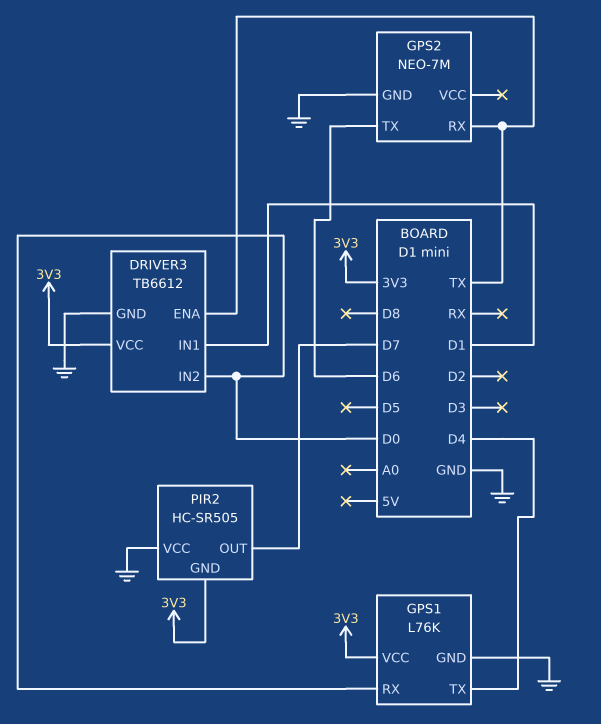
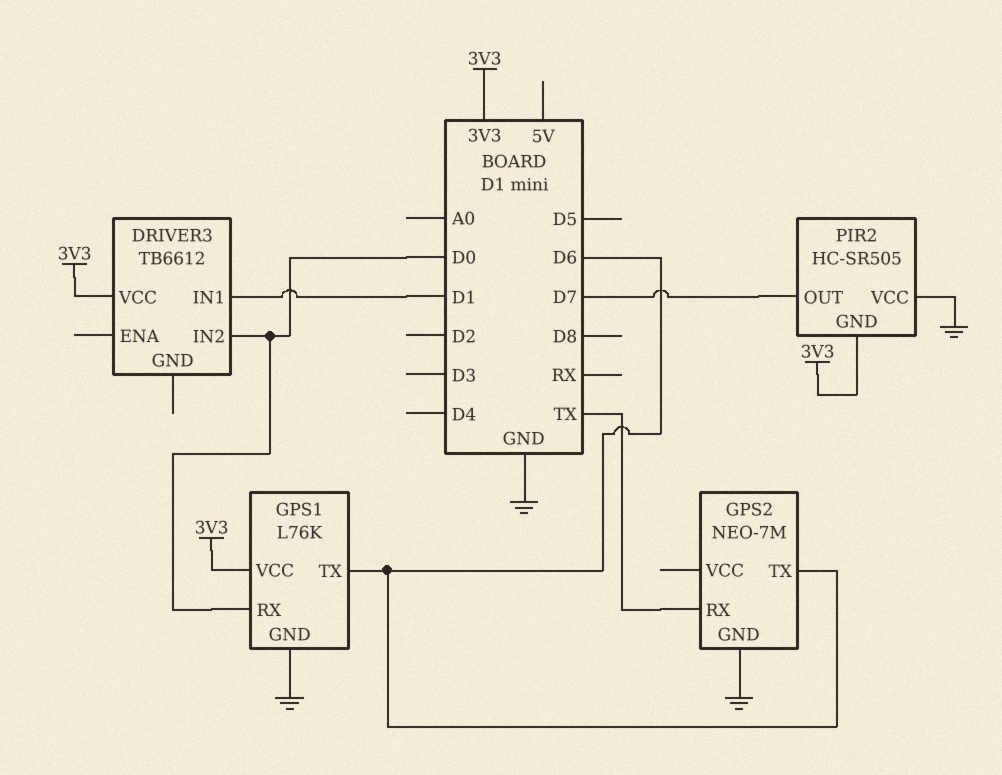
DRIVER3 pin ENA: TX -> none
DRIVER3 pin GND: GND -> none
GPS1 pin TX: D4 -> D6

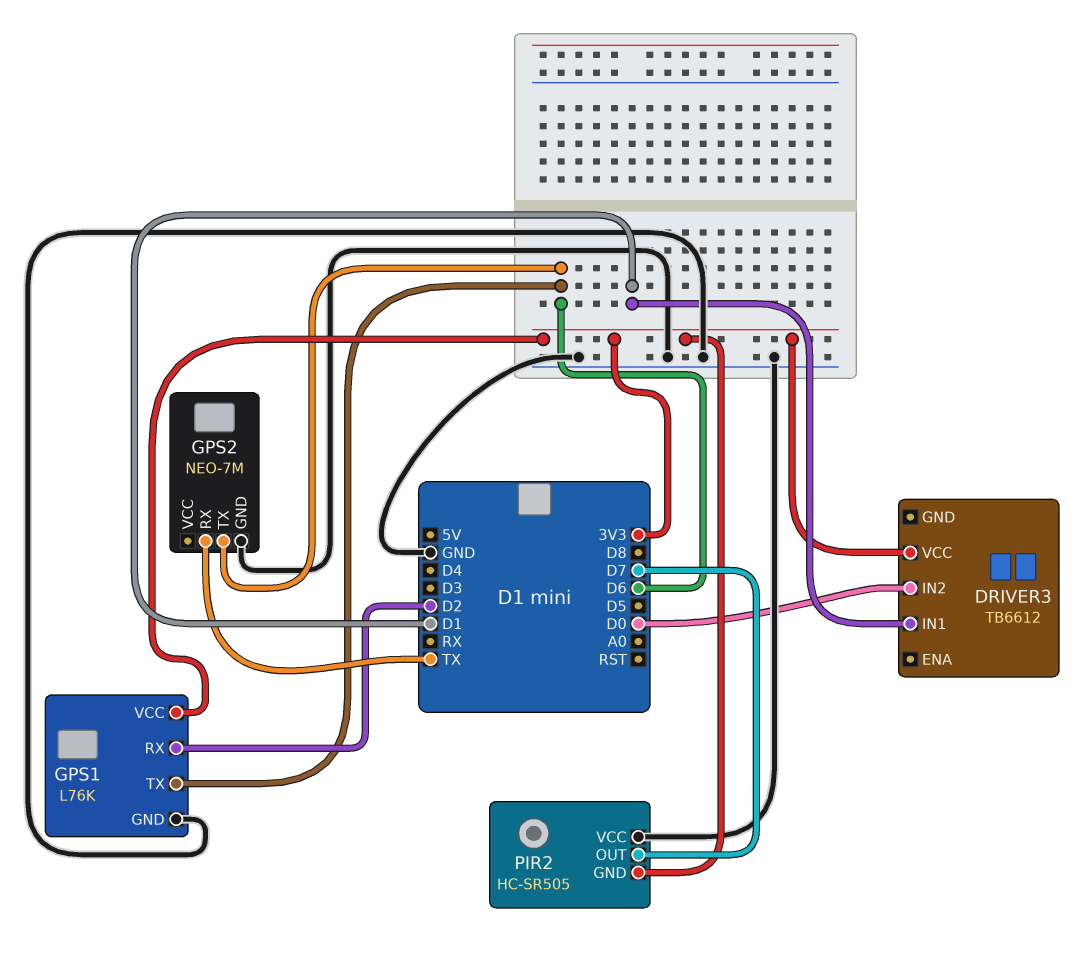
GPS1 pin RX: D0 -> D2

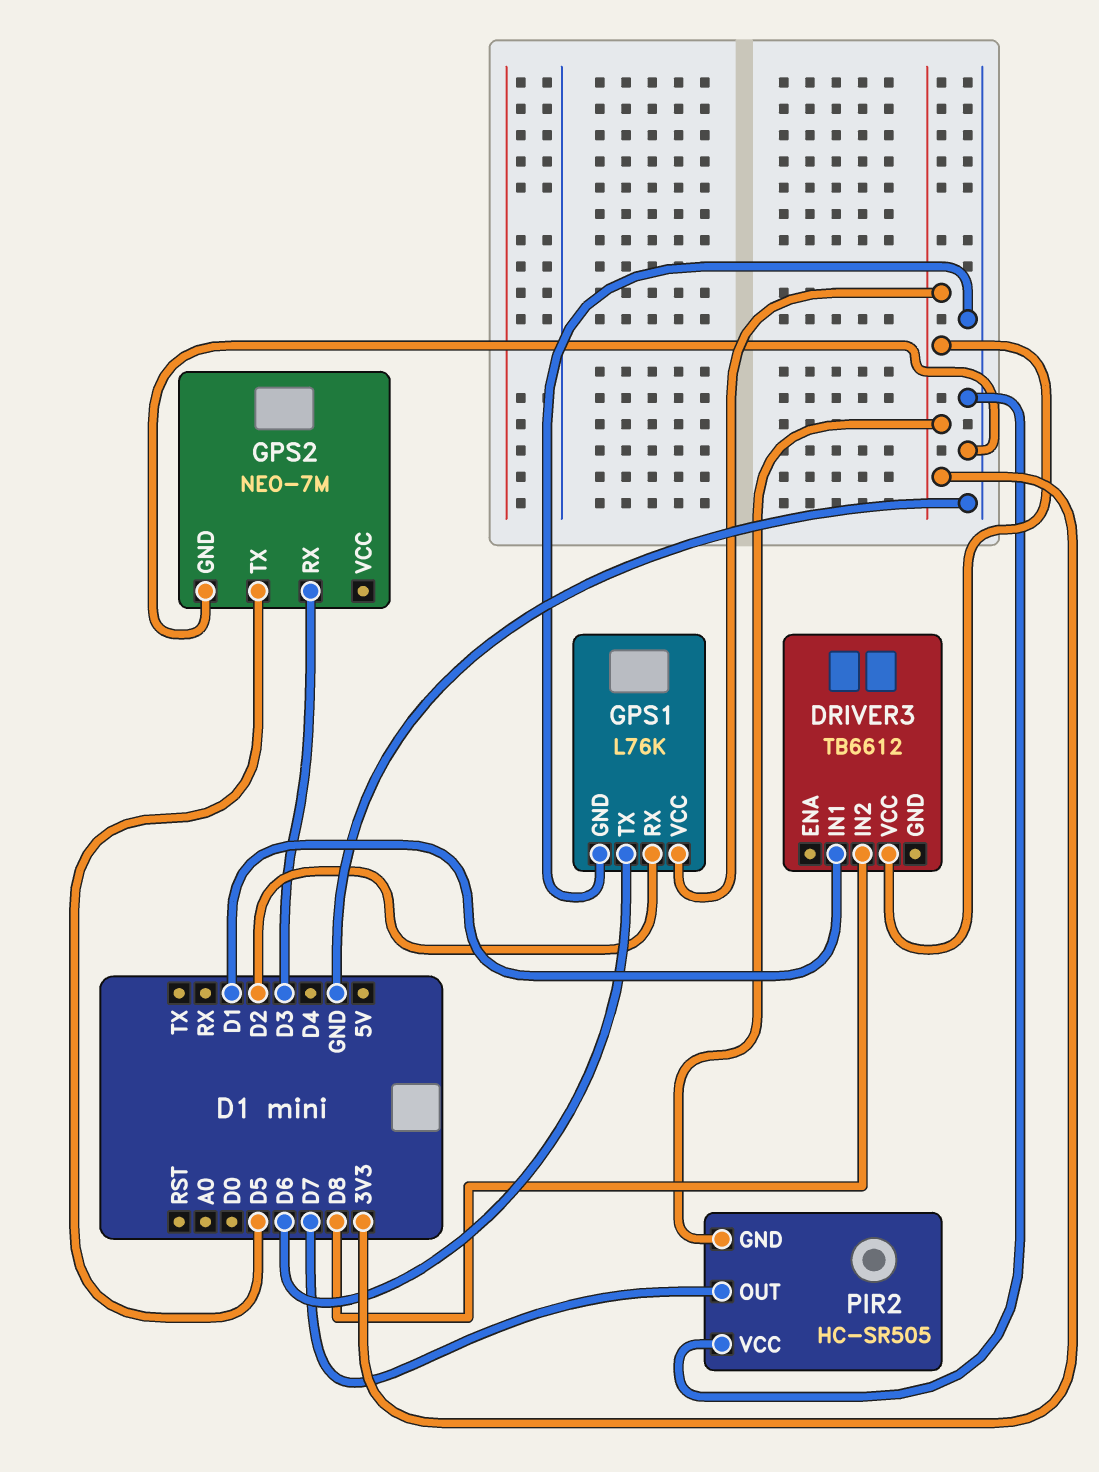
DRIVER3 pin IN2: D0 -> D8
GPS2 pin RX: TX -> D3
GPS2 pin TX: D6 -> D5

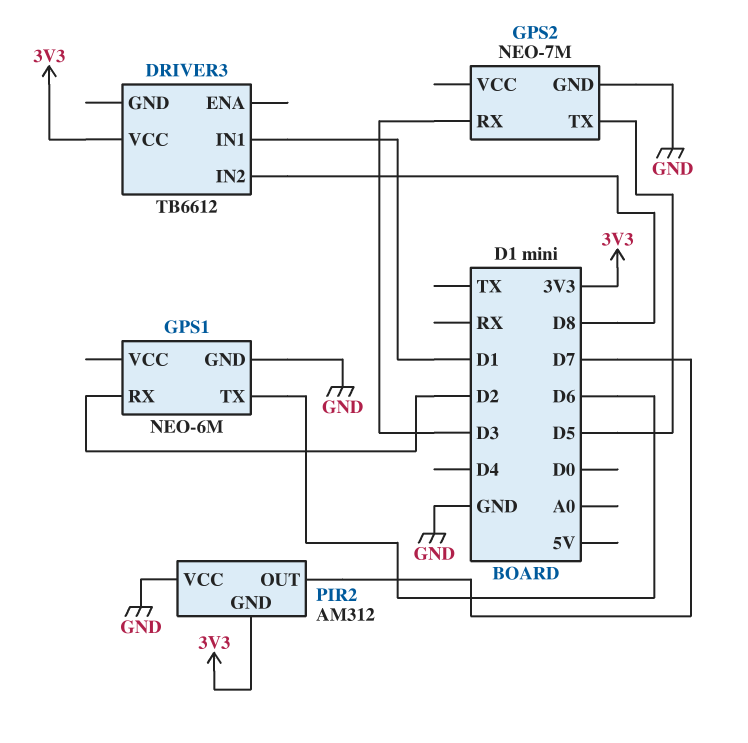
GPS1: L76K -> NEO-6M
GPS1 pin VCC: 3V3 -> none
PIR2: HC-SR505 -> AM312

